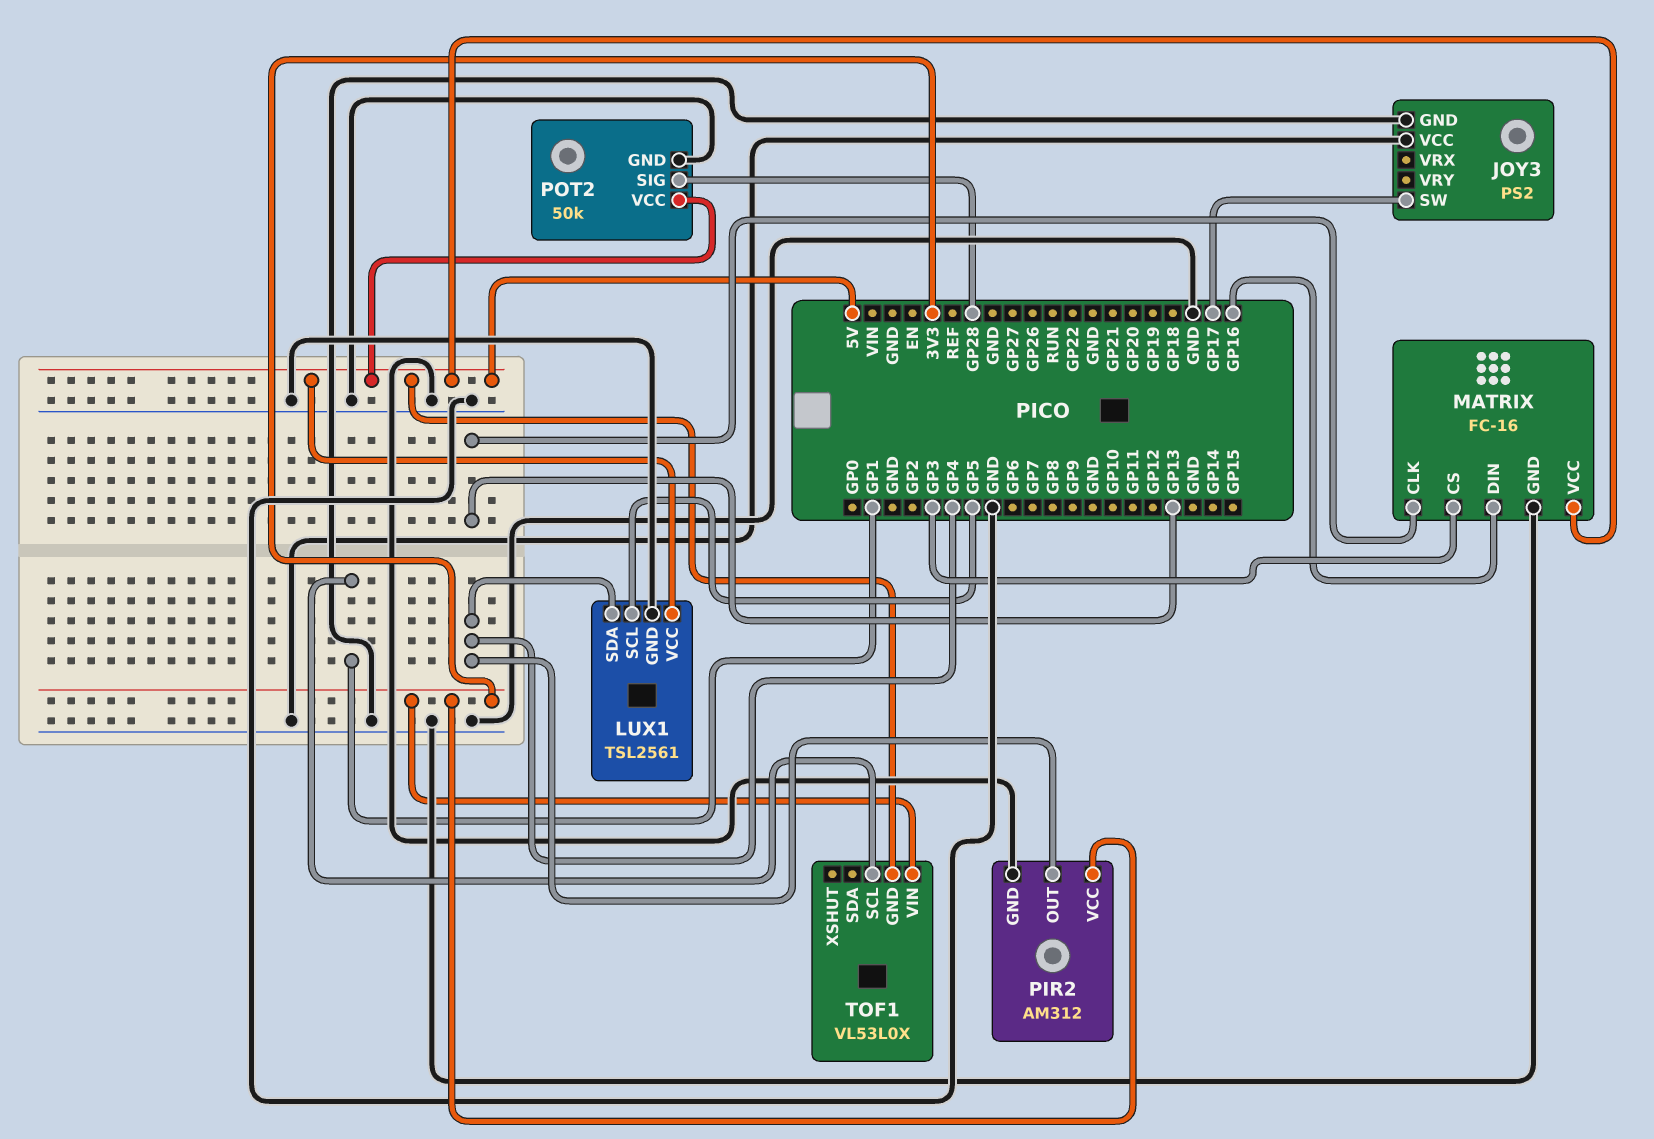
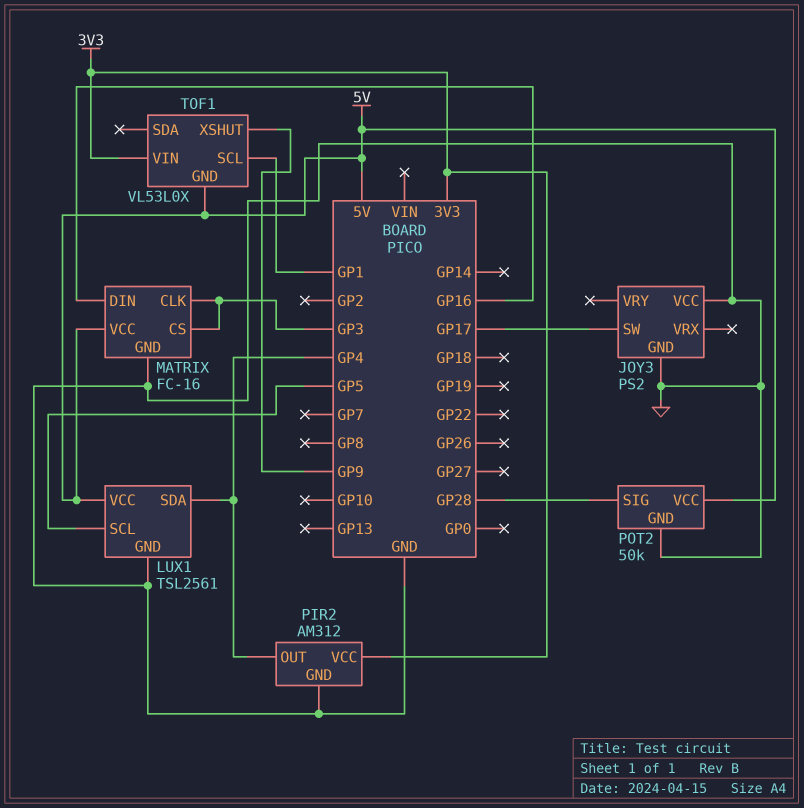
MATRIX pin CLK: GP13 -> GP3
TOF1 pin XSHUT: none -> GP9

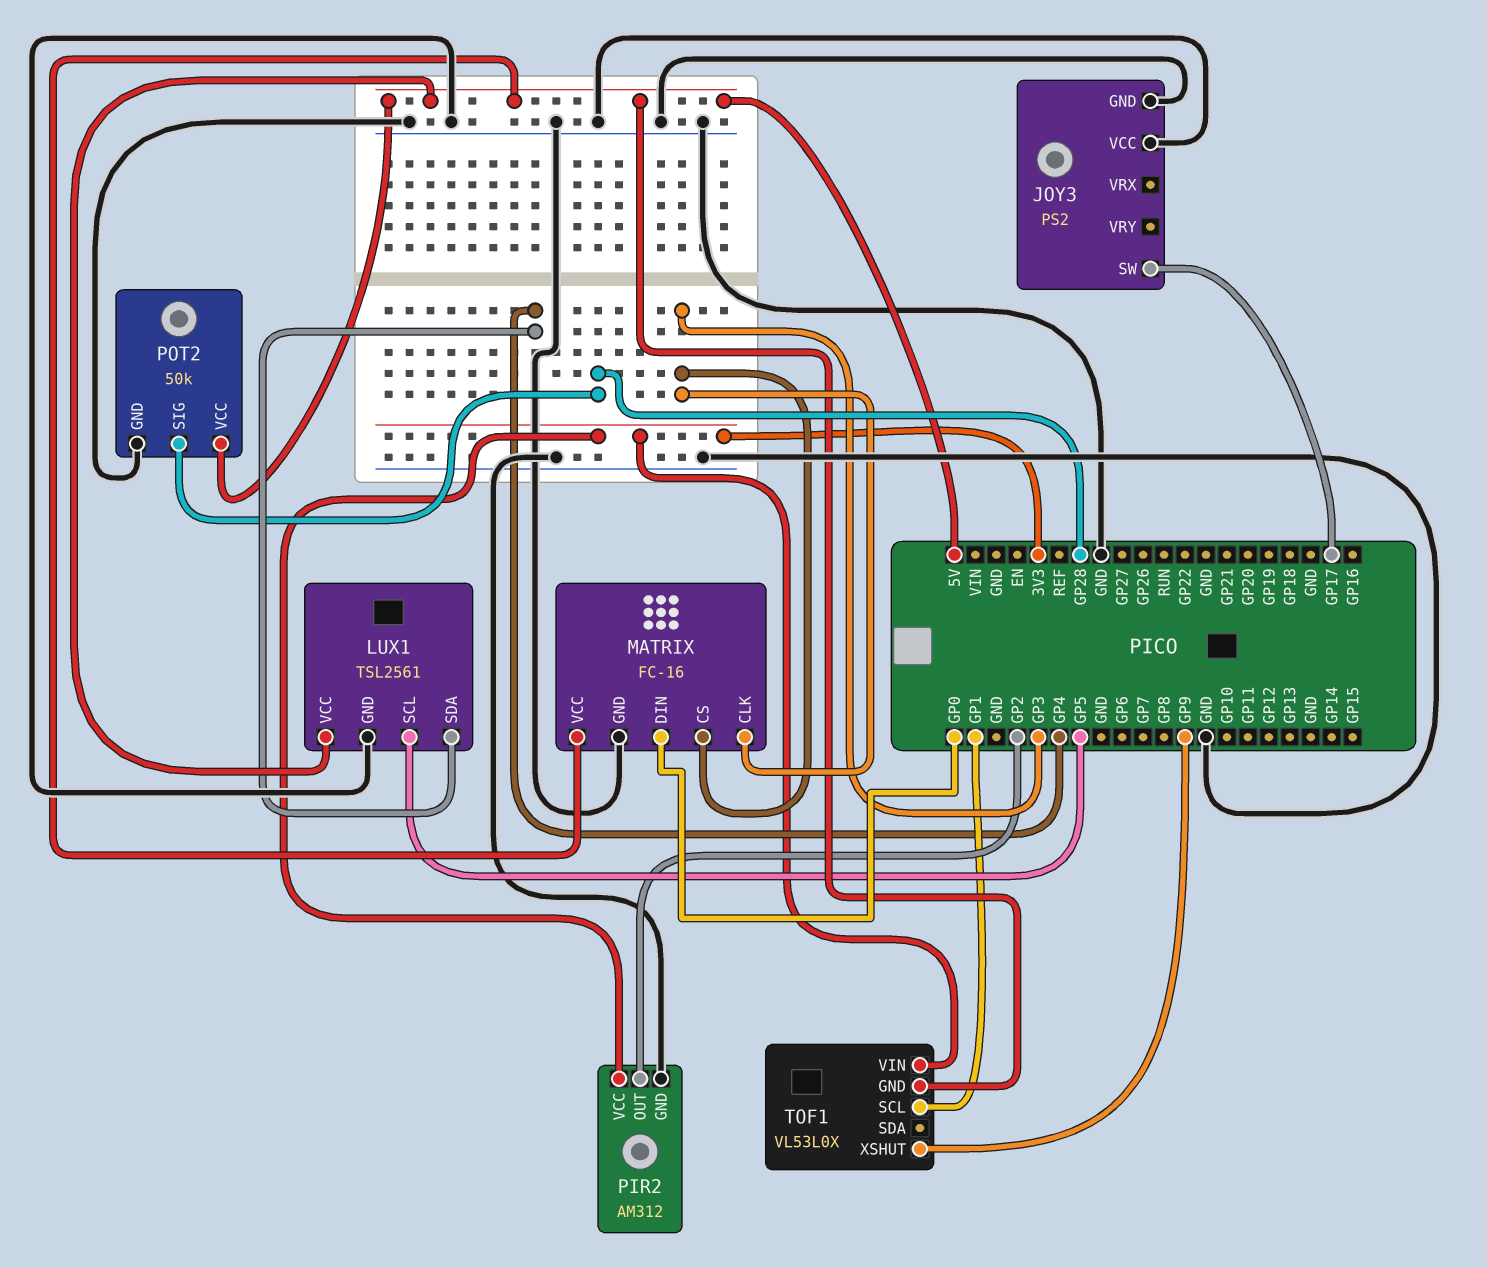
MATRIX pin DIN: GP16 -> GP0
PIR2 pin OUT: GP4 -> GP2

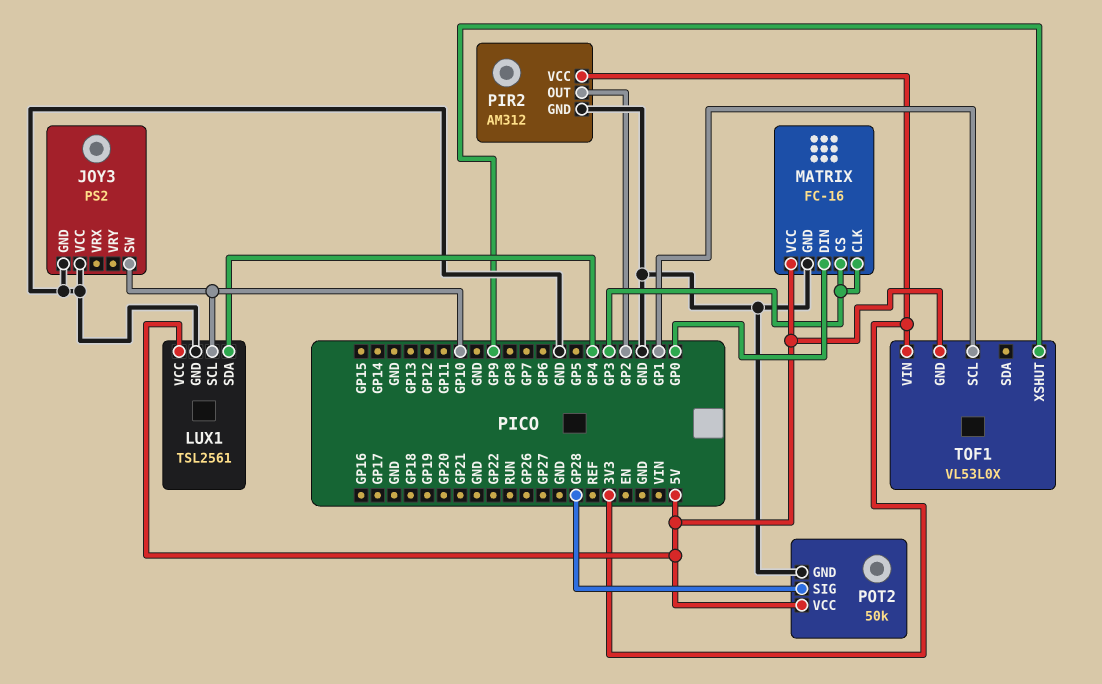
JOY3 pin SW: GP17 -> GP10
LUX1 pin SCL: GP5 -> GP10

